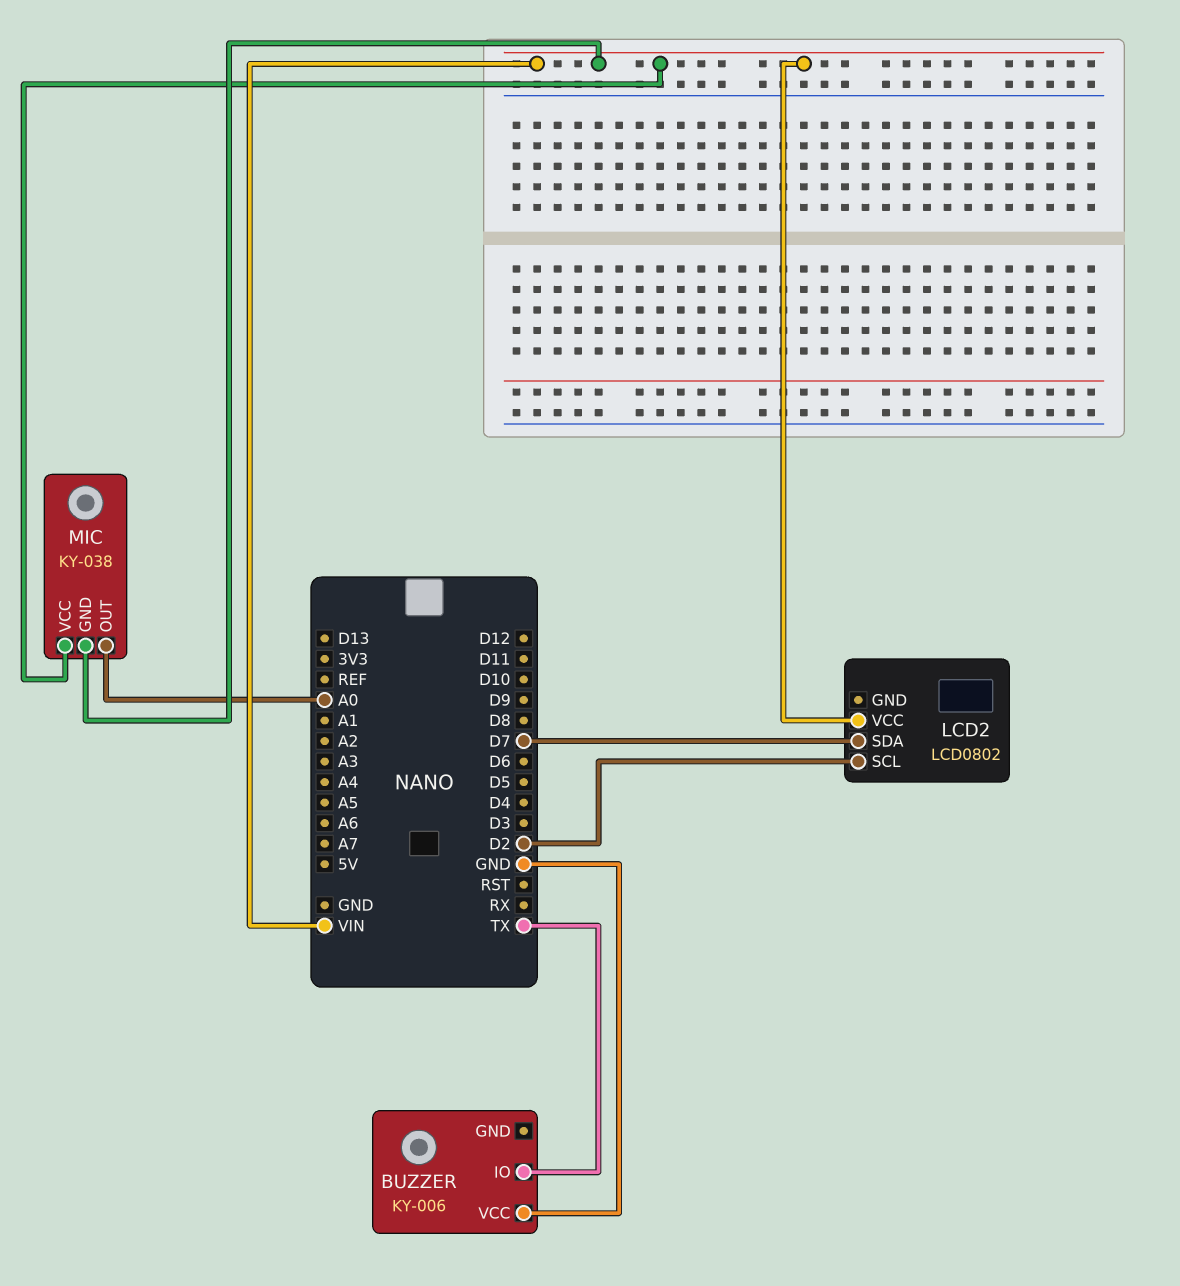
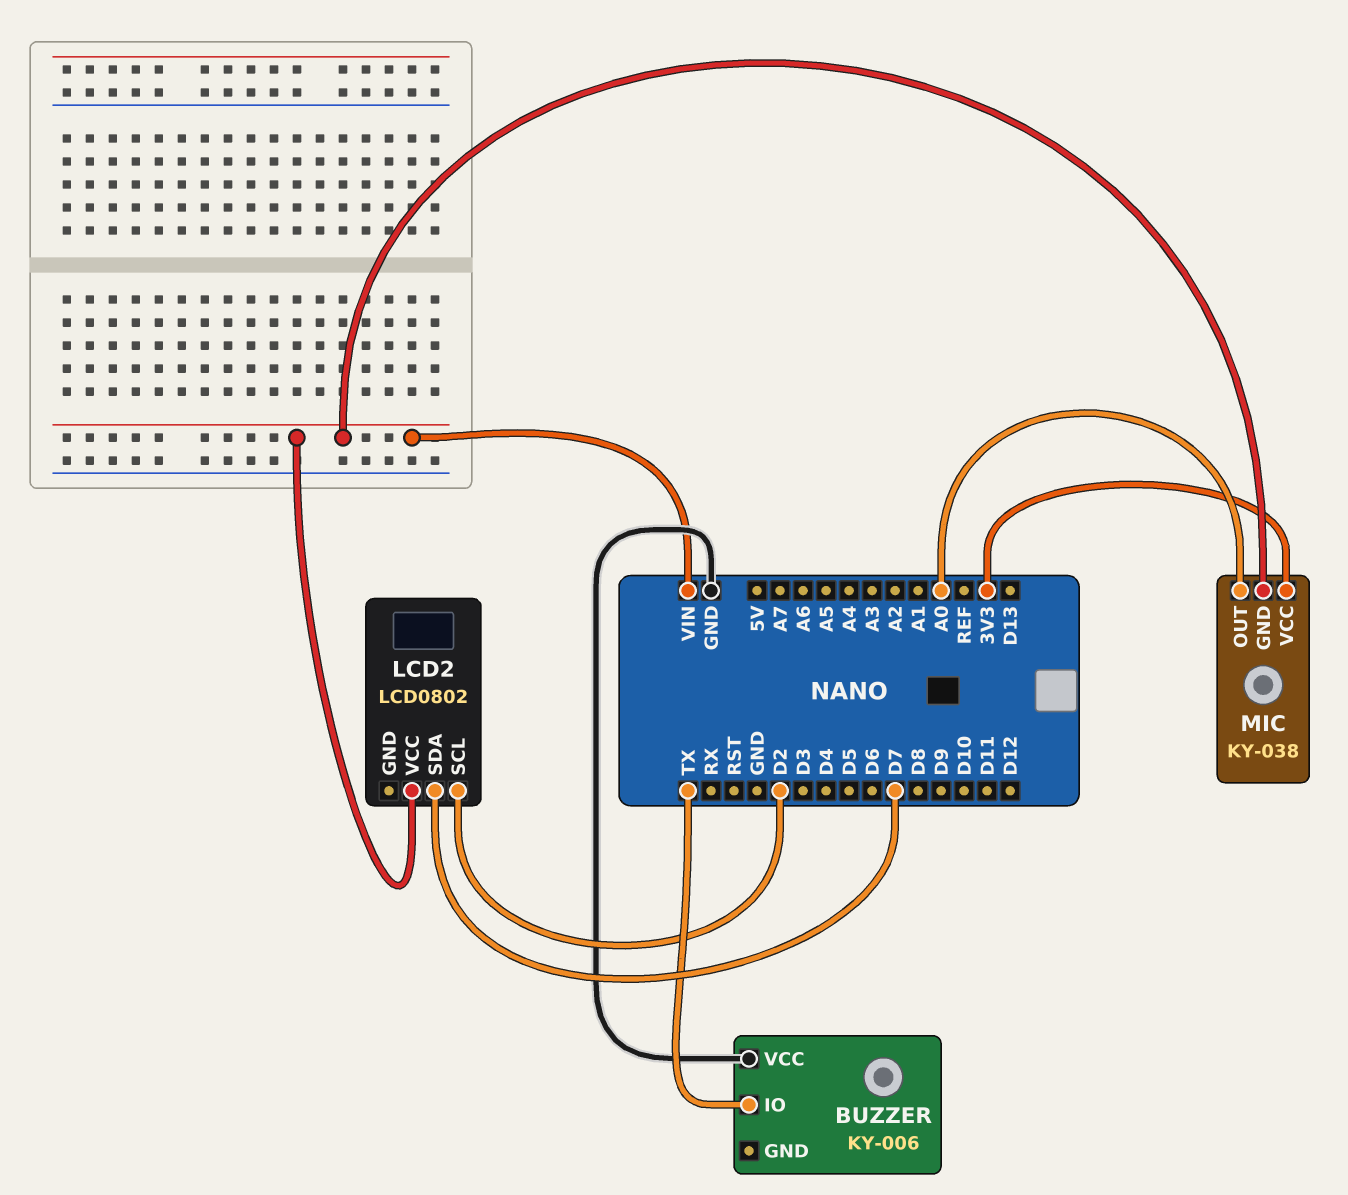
MIC pin VCC: VIN -> 3V3

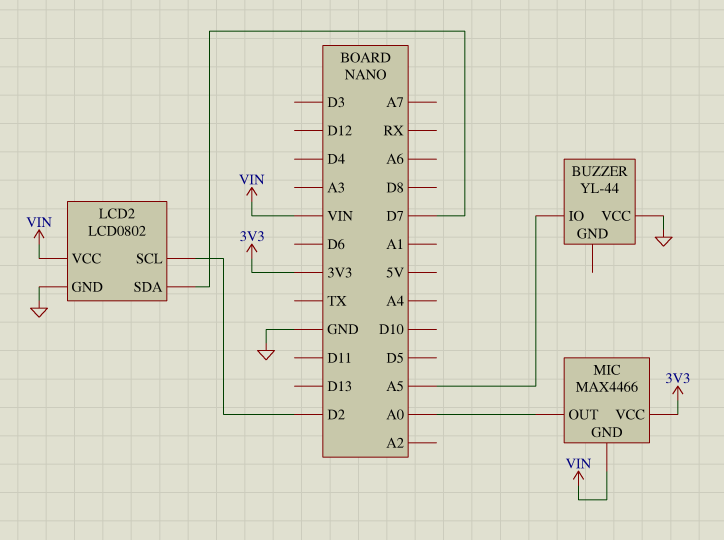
BUZZER: KY-006 -> YL-44
BUZZER pin IO: TX -> A5
LCD2 pin GND: none -> GND
MIC: KY-038 -> MAX4466

